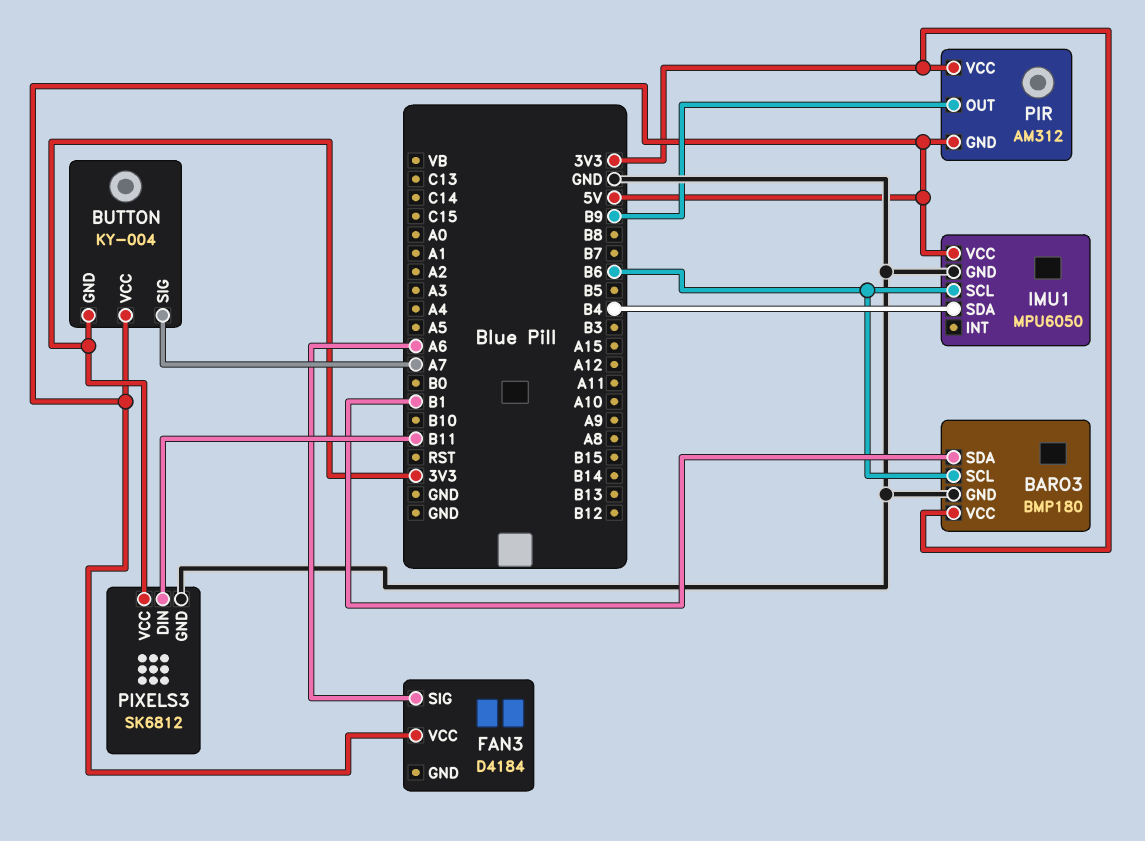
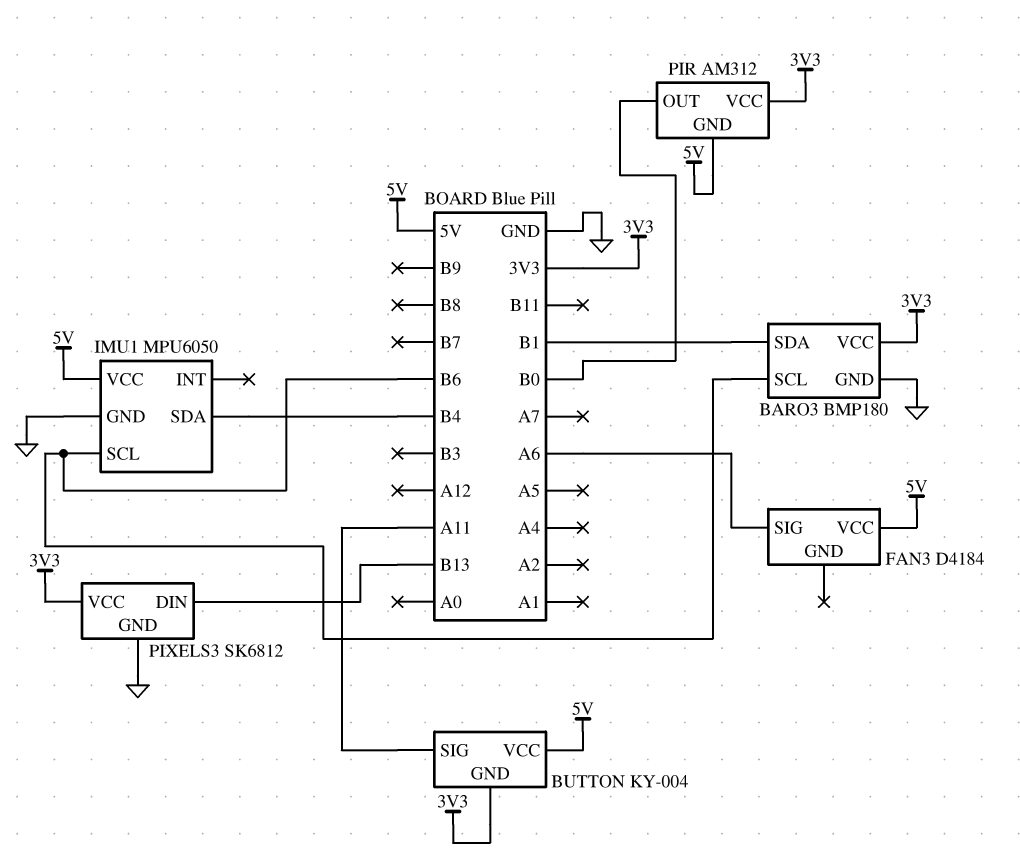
BUTTON pin SIG: A7 -> A11
PIR pin OUT: B9 -> B0
PIXELS3 pin DIN: B11 -> B13

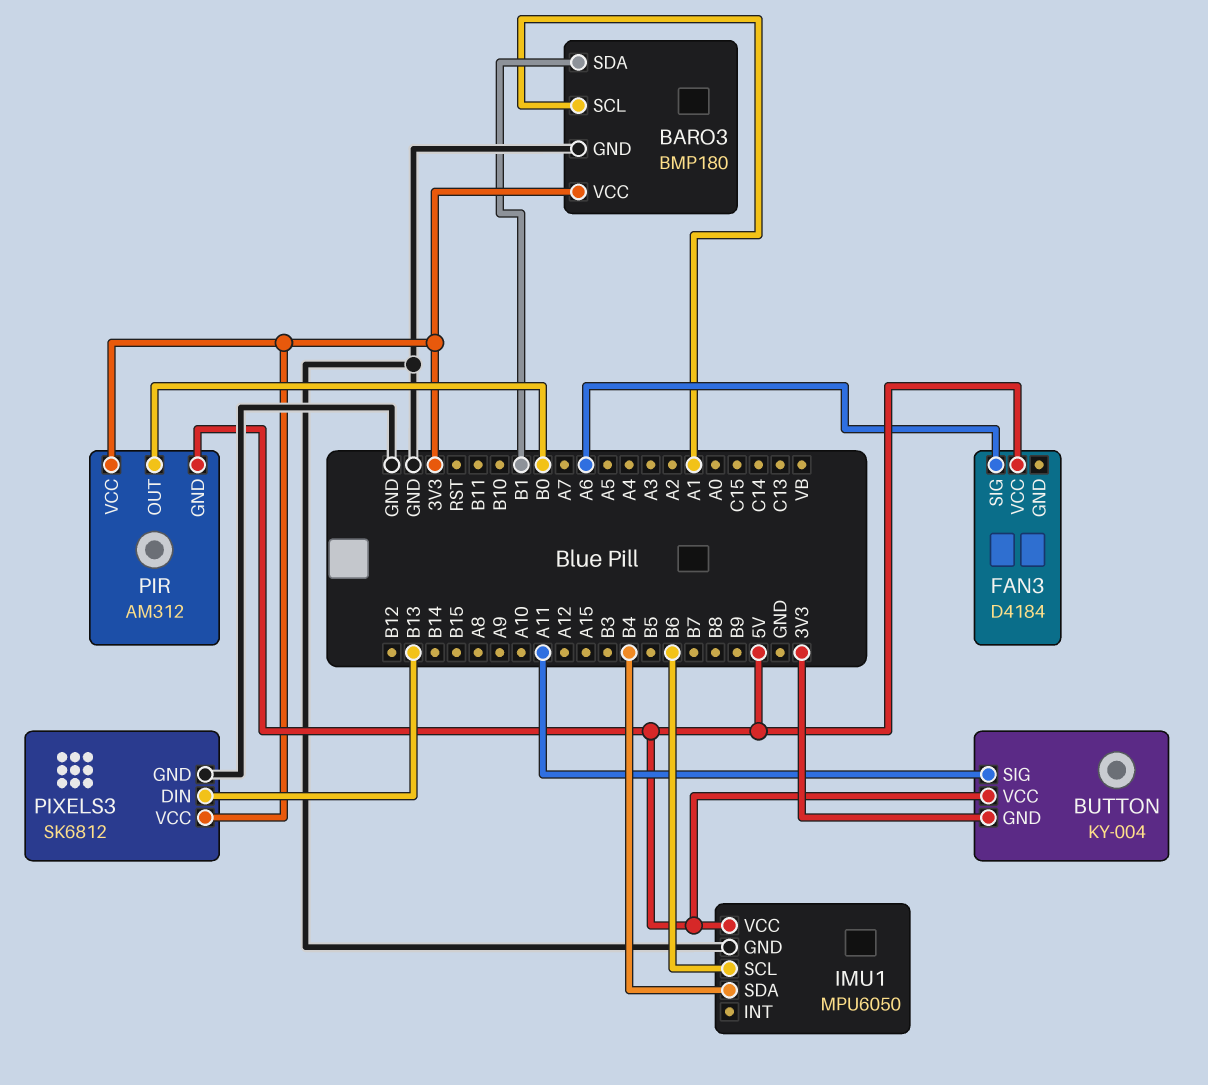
BARO3 pin SCL: B6 -> A1

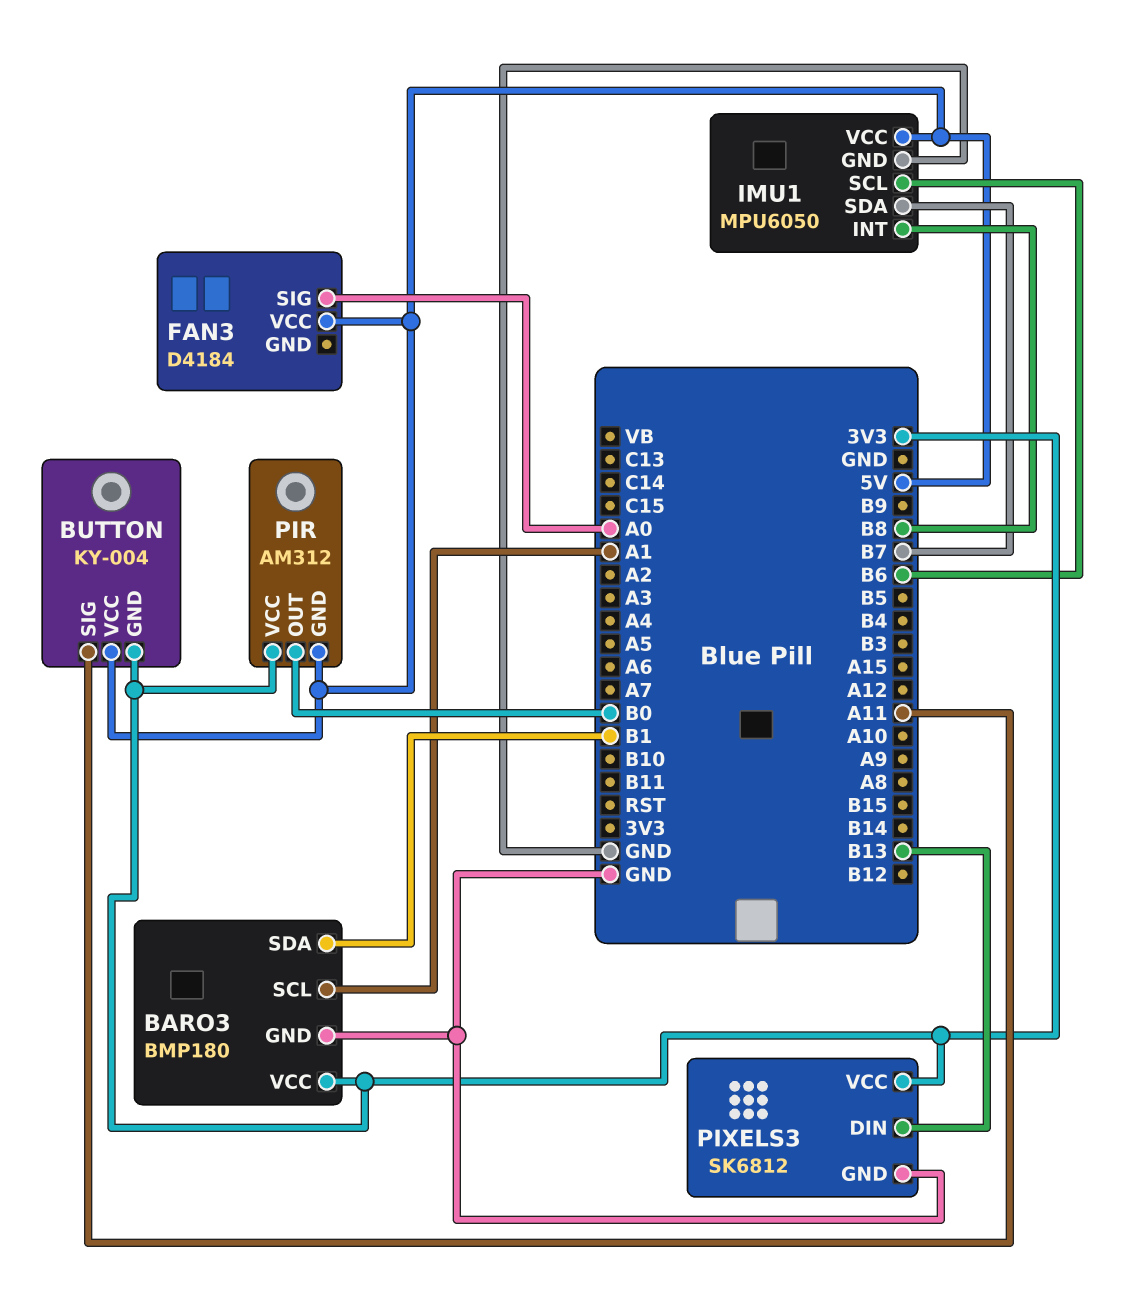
FAN3 pin SIG: A6 -> A0
IMU1 pin INT: none -> B8
IMU1 pin SDA: B4 -> B7

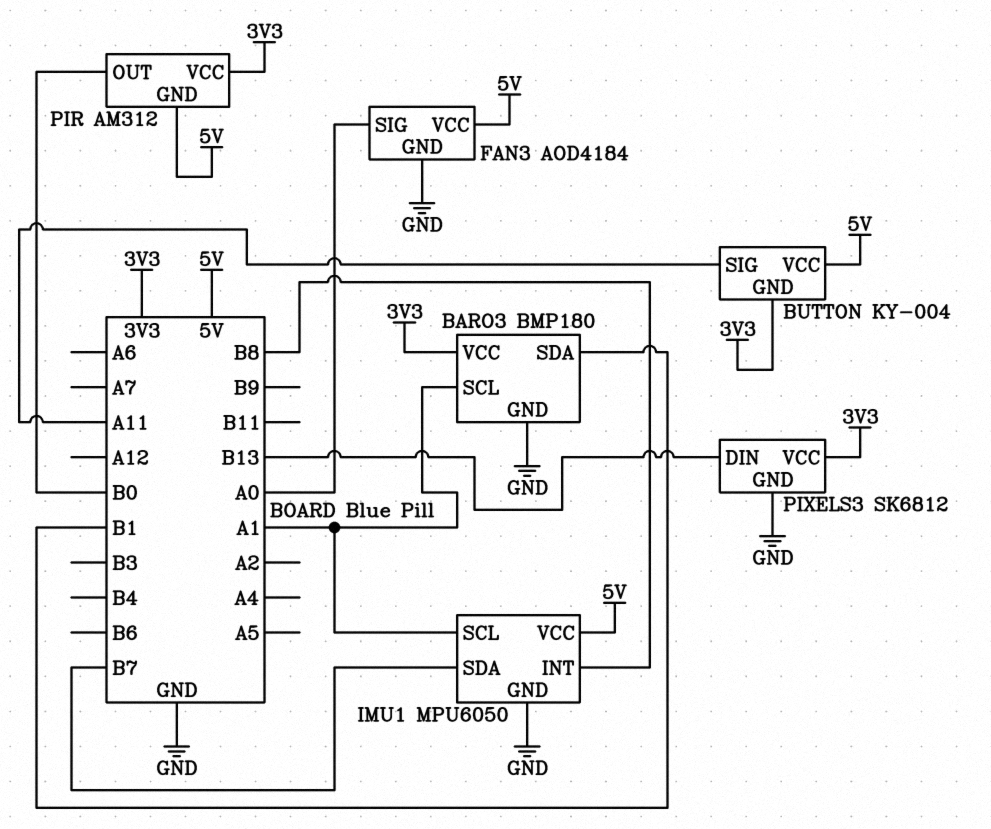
FAN3: D4184 -> AOD4184
FAN3 pin GND: none -> GND
IMU1 pin SCL: B6 -> A1

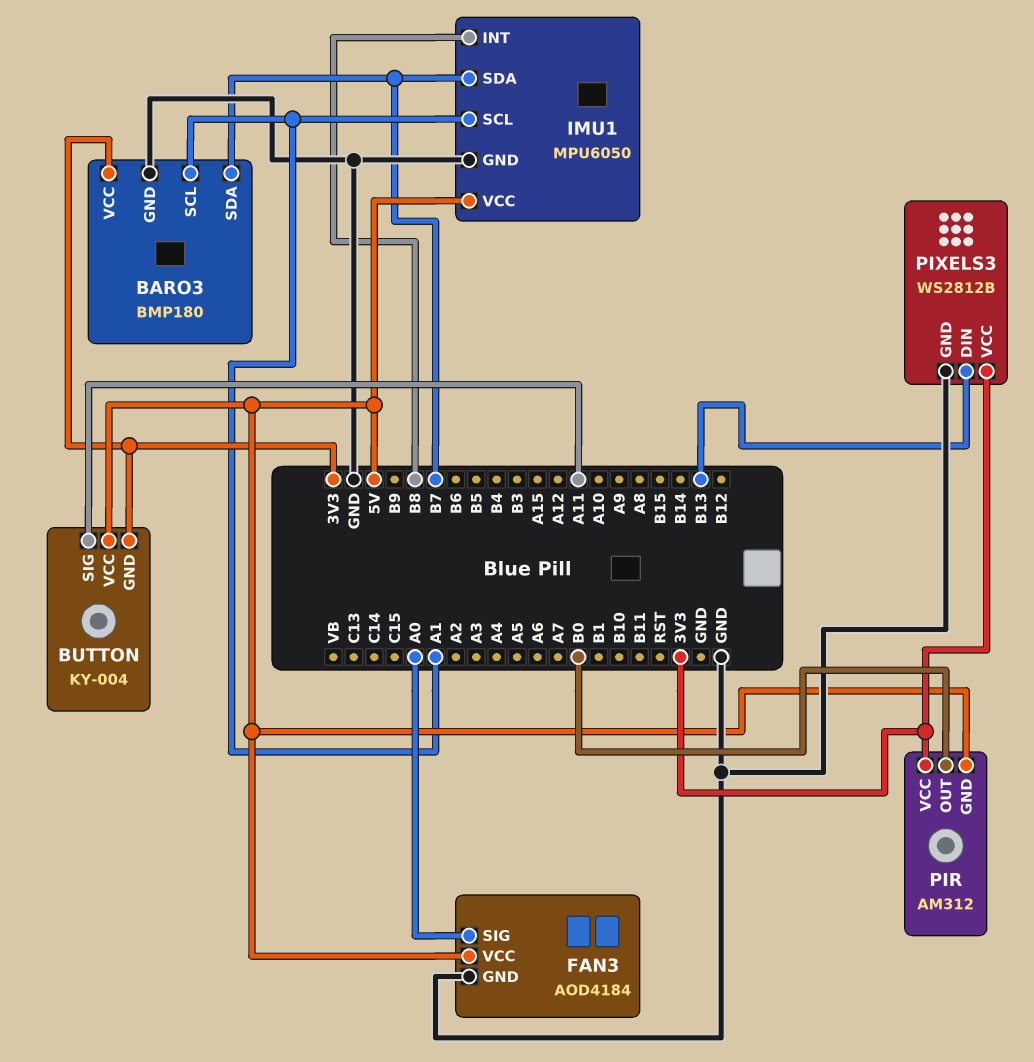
BARO3 pin SDA: B1 -> B7
PIXELS3: SK6812 -> WS2812B

